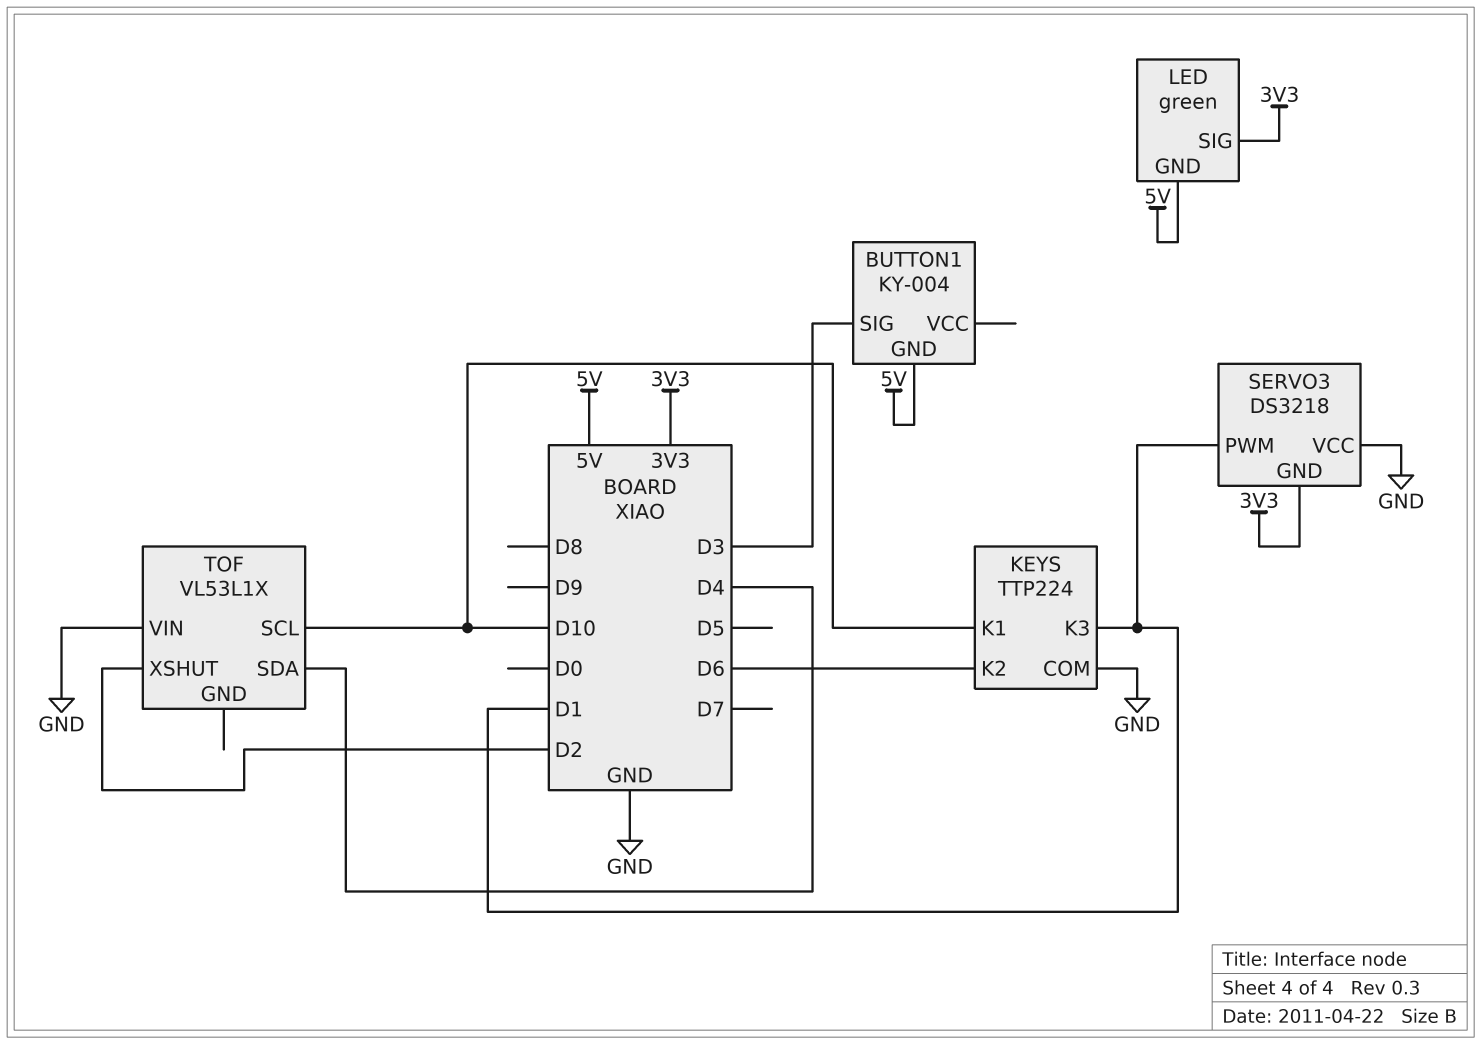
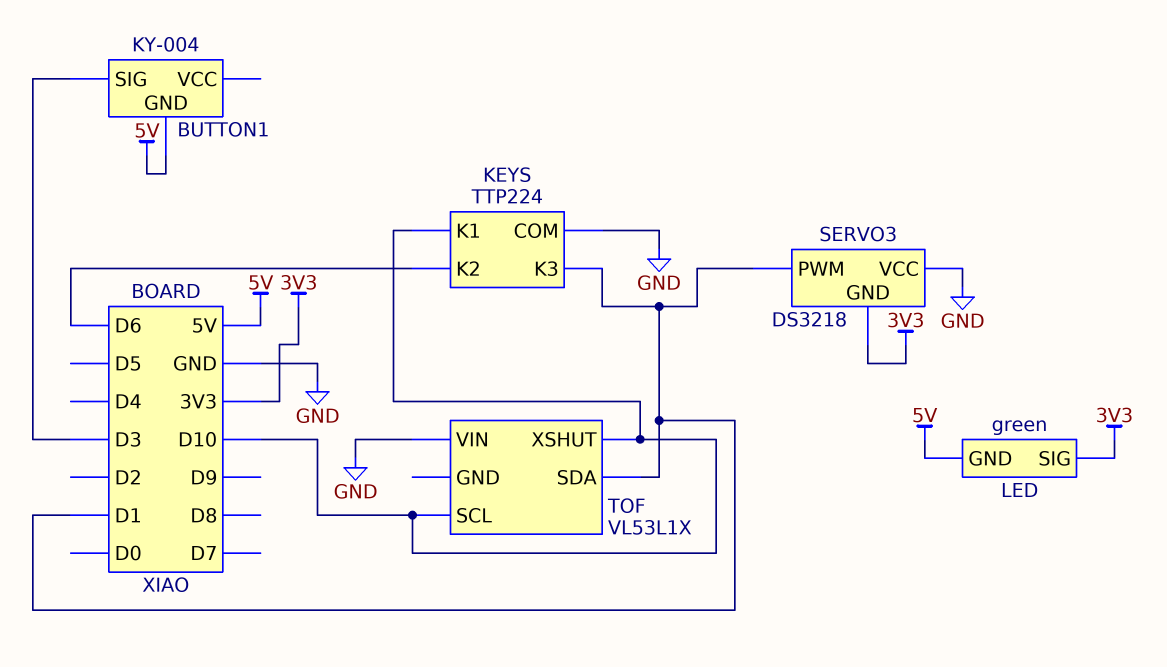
TOF pin SDA: D4 -> D1
TOF pin XSHUT: D2 -> D10

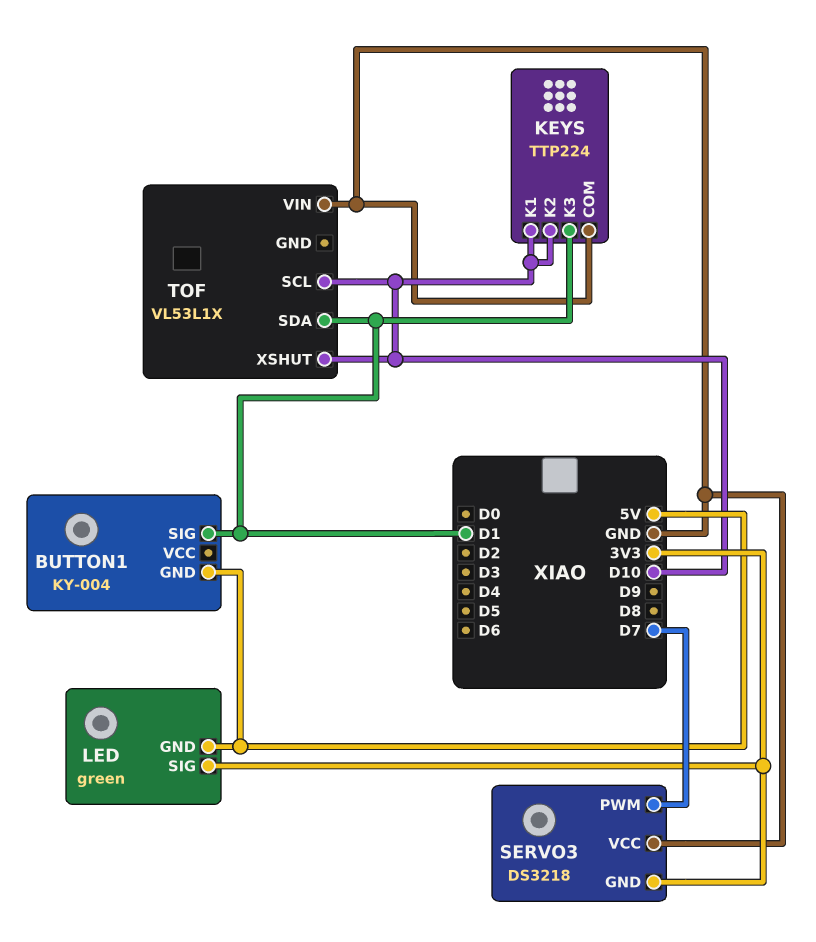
BUTTON1 pin SIG: D3 -> D1
KEYS pin K2: D6 -> D10
SERVO3 pin PWM: D1 -> D7

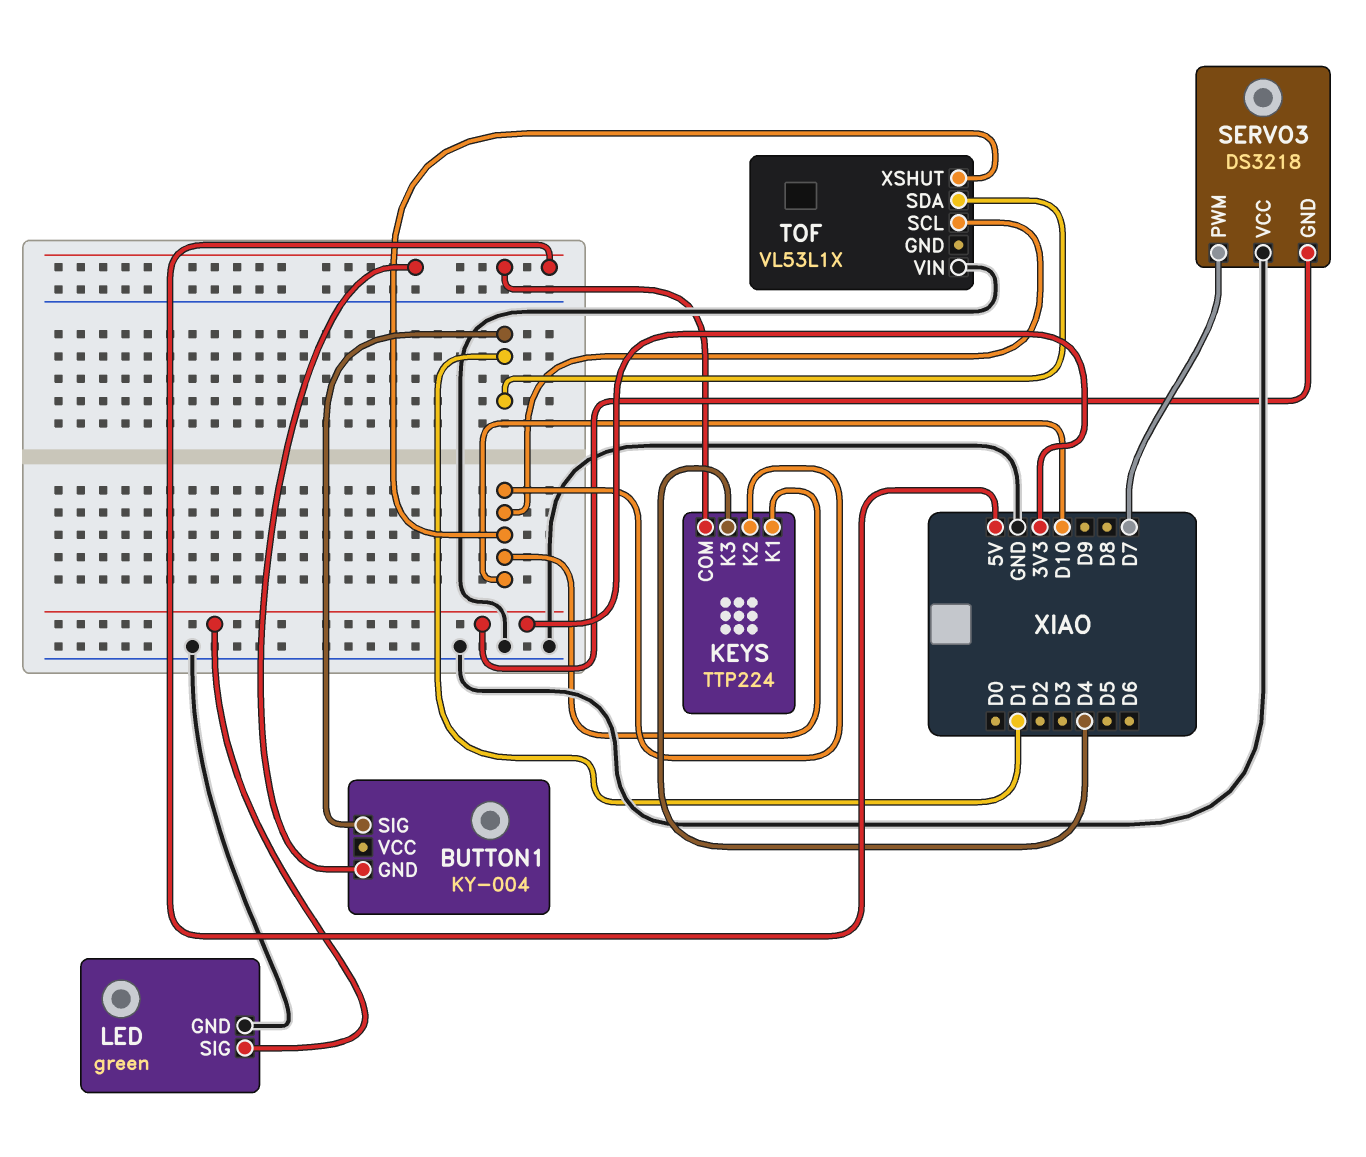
KEYS pin COM: GND -> 5V
KEYS pin K3: D1 -> D4
LED pin GND: 5V -> GND

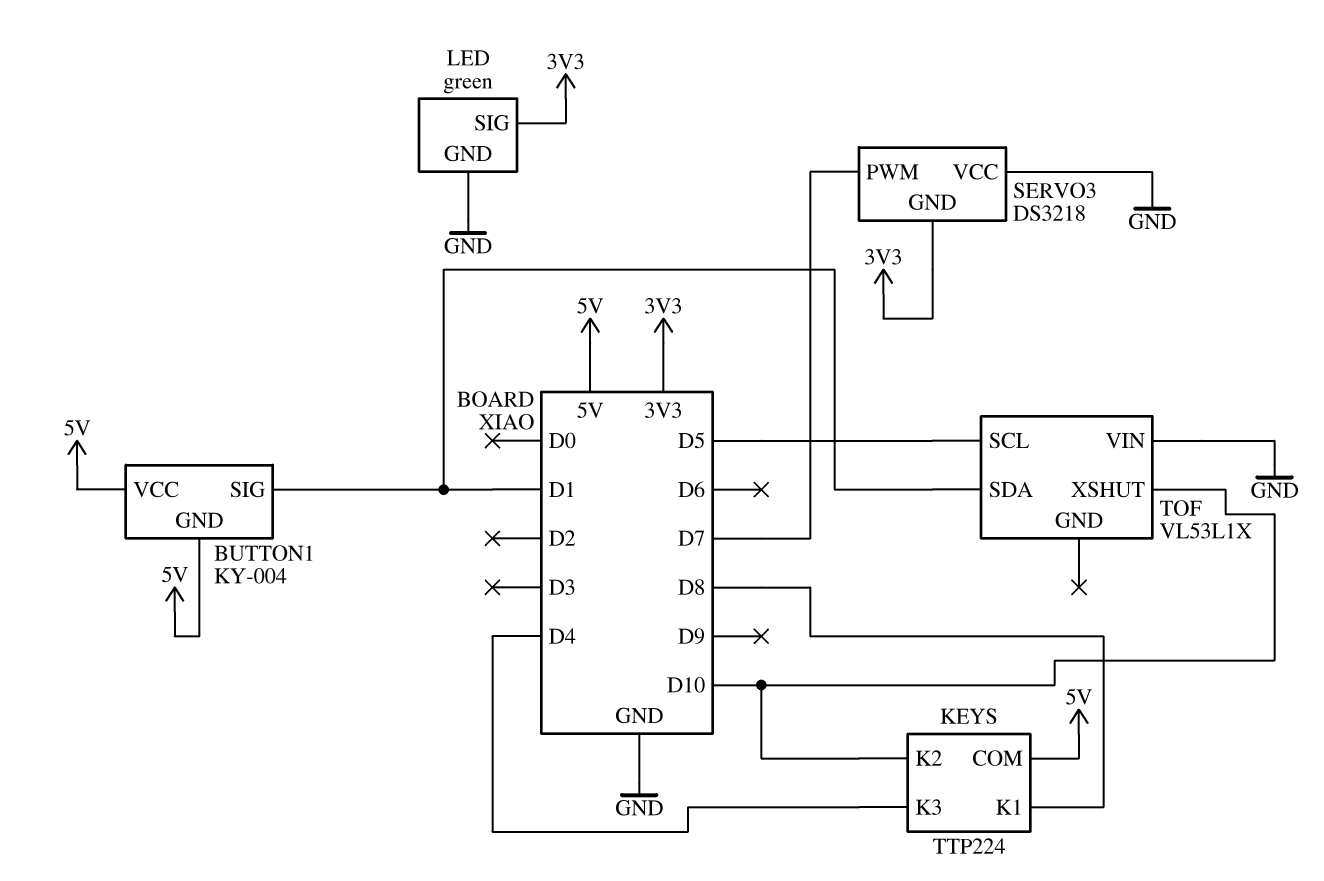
BUTTON1 pin VCC: none -> 5V
KEYS pin K1: D10 -> D8
TOF pin SCL: D10 -> D5

